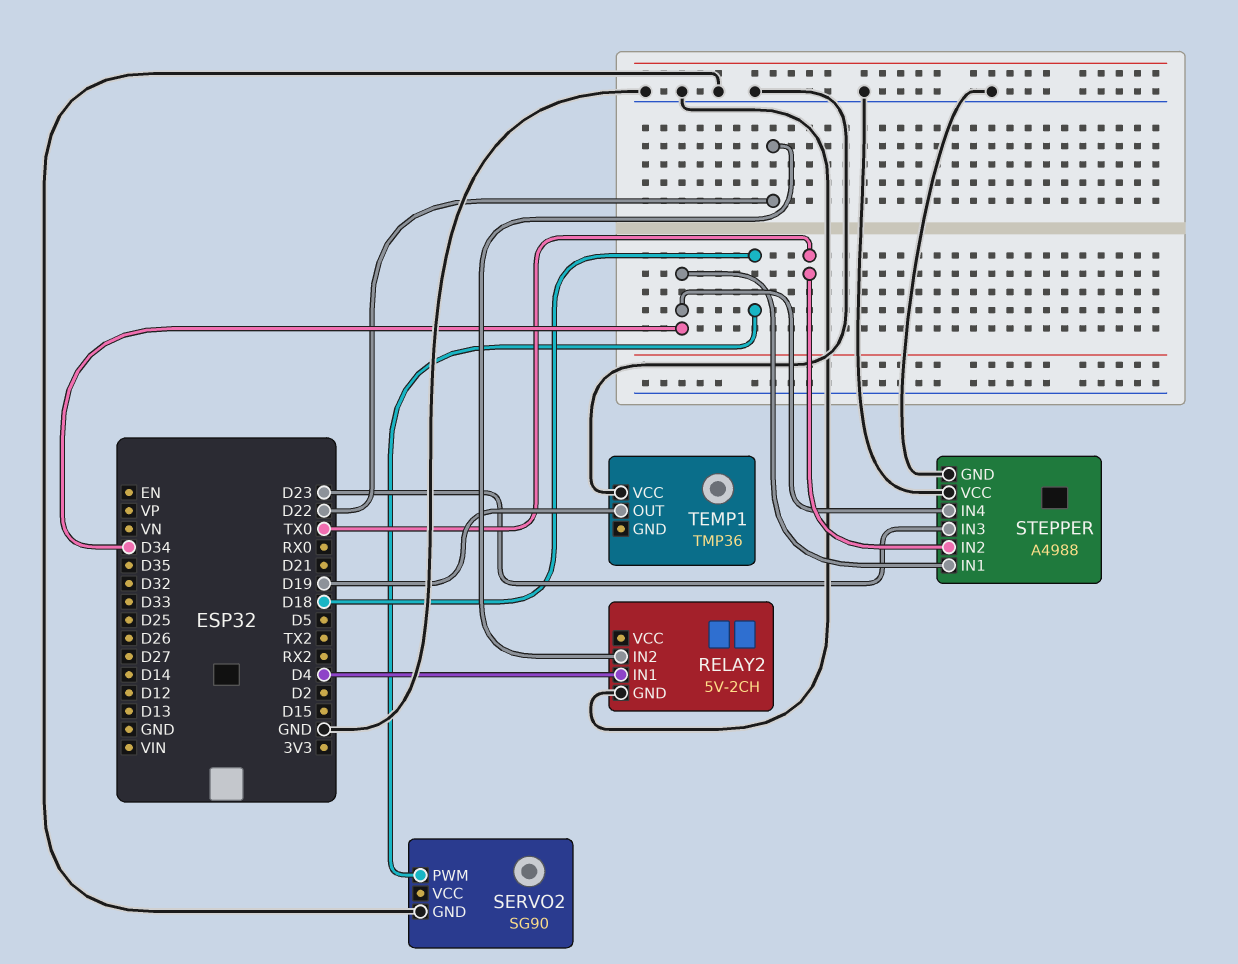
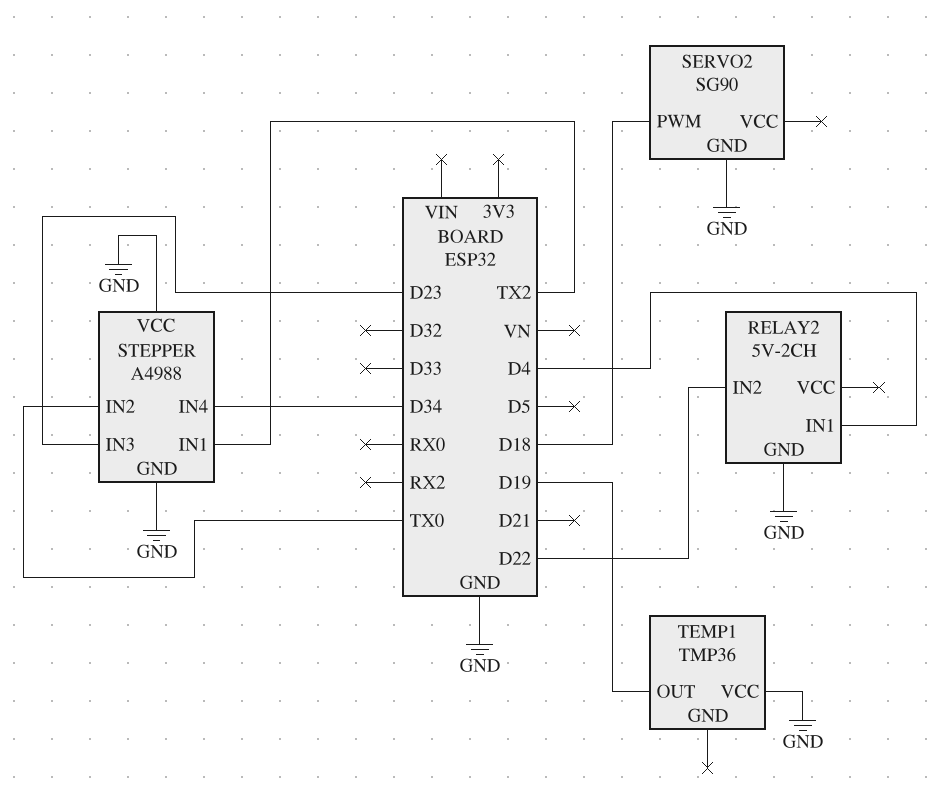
STEPPER pin IN1: D34 -> TX2

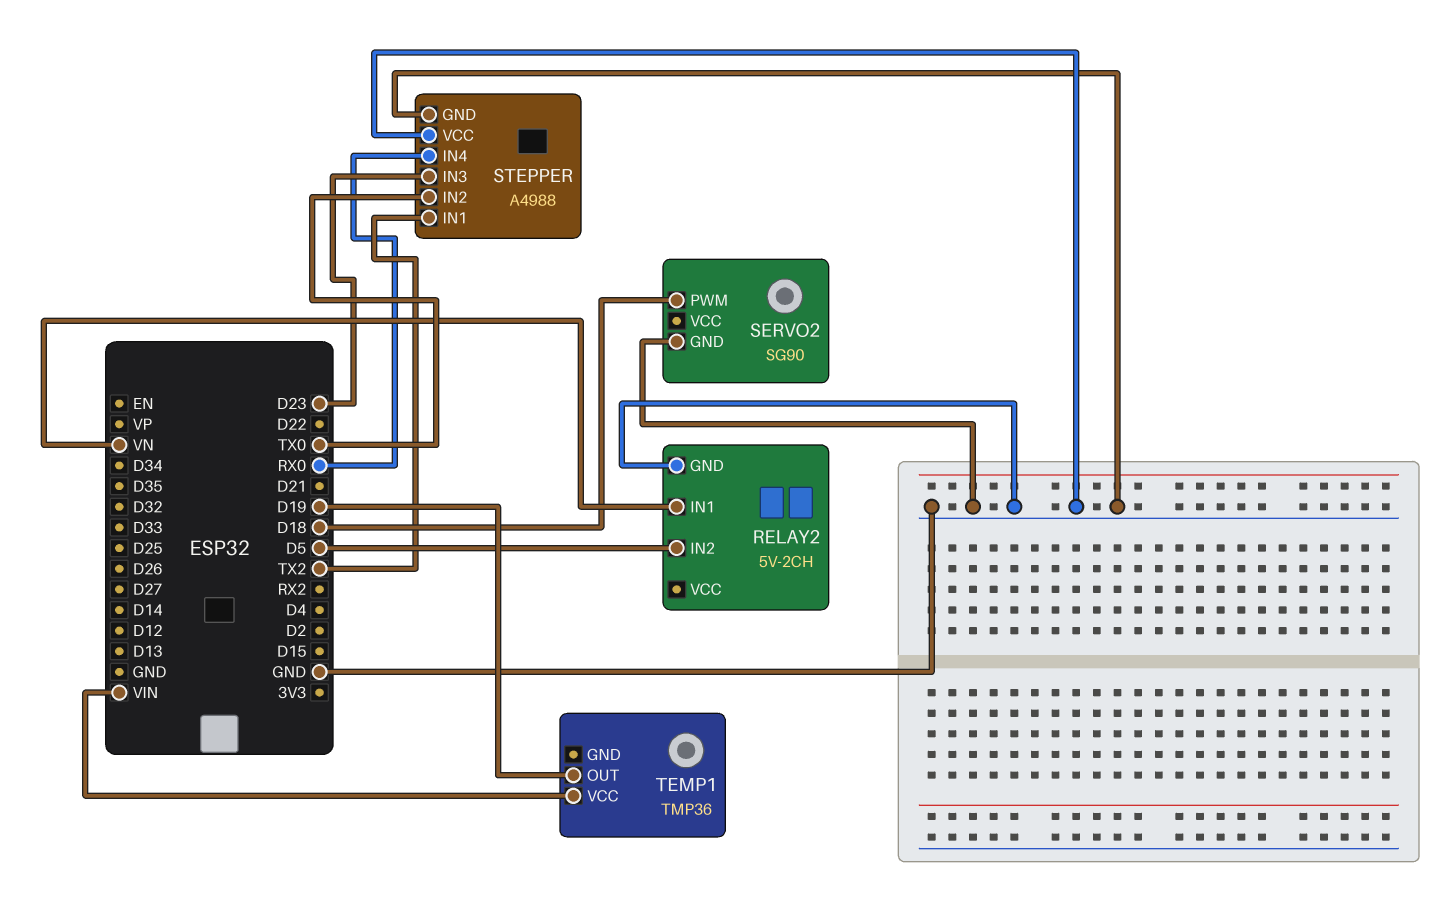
RELAY2 pin IN1: D4 -> VN
RELAY2 pin IN2: D22 -> D5
STEPPER pin IN4: D34 -> RX0
TEMP1 pin VCC: GND -> VIN

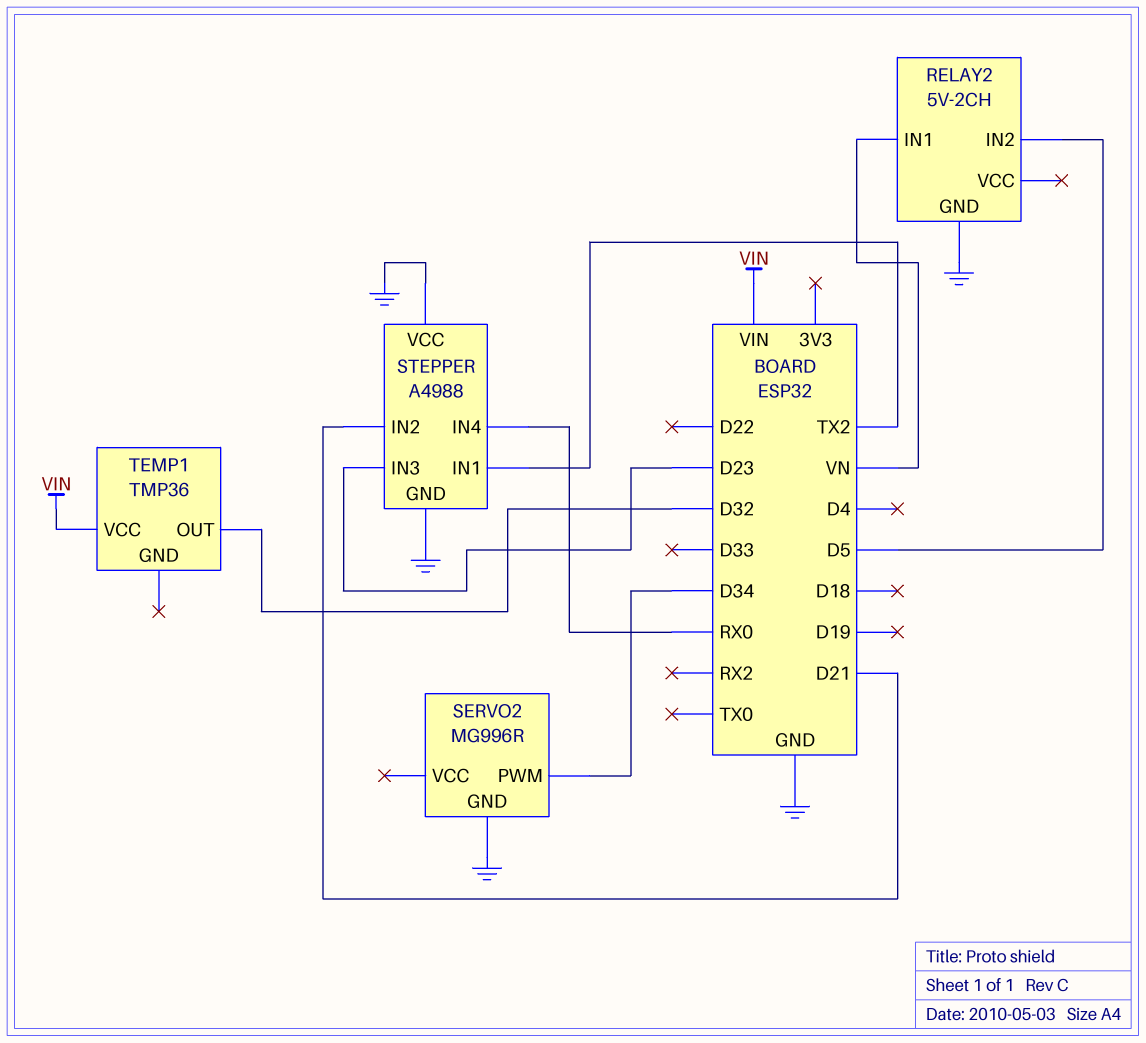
SERVO2: SG90 -> MG996R
SERVO2 pin PWM: D18 -> D34
STEPPER pin IN2: TX0 -> D21
TEMP1 pin OUT: D19 -> D32

